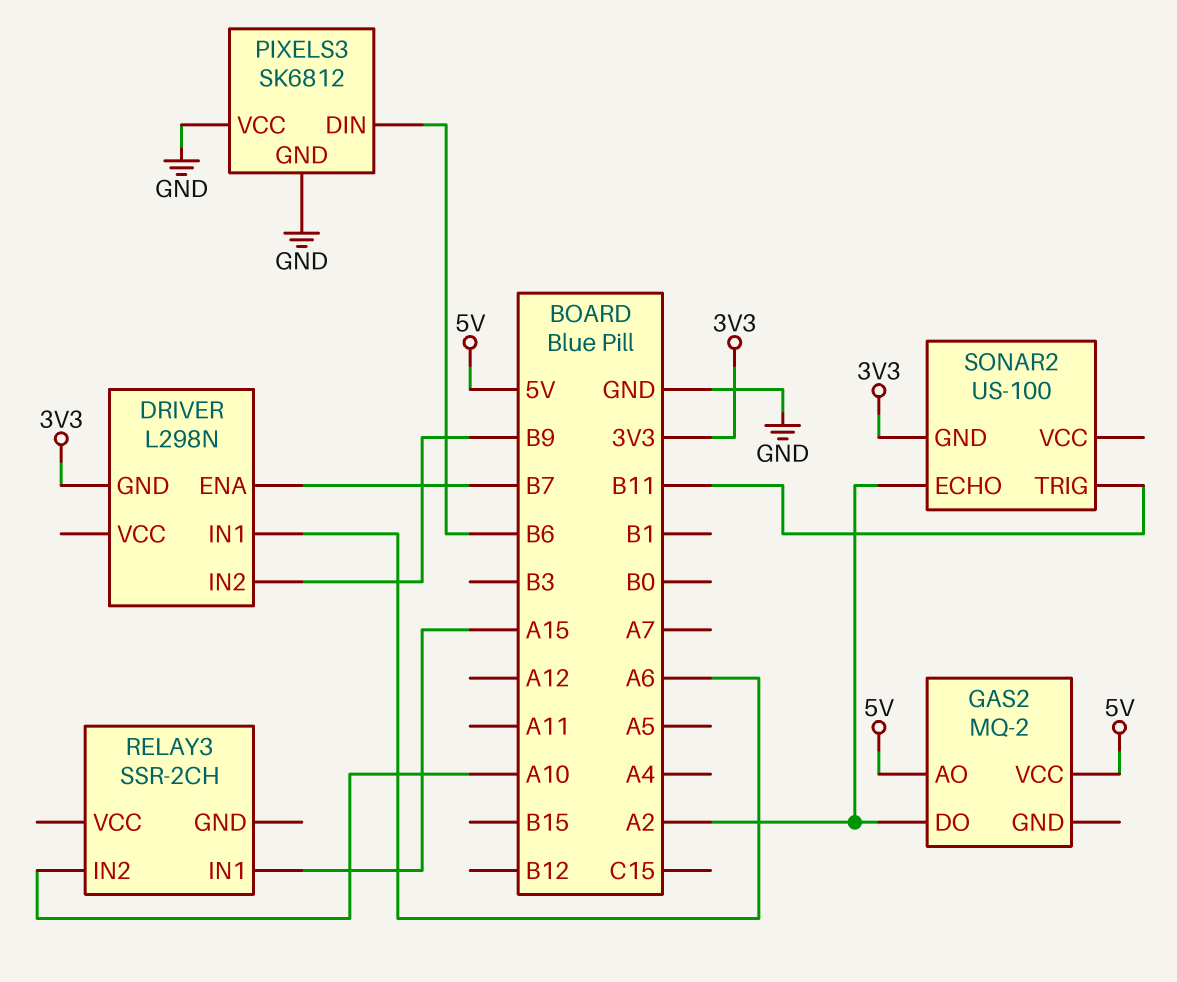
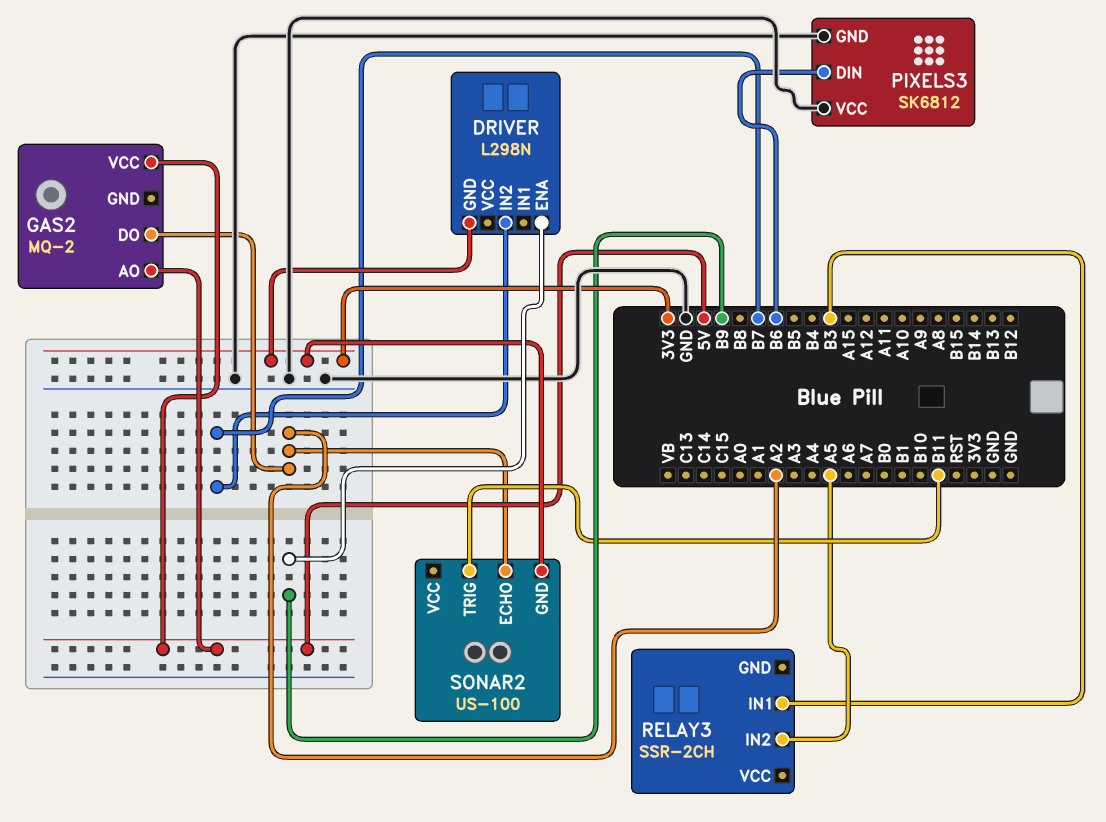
DRIVER pin ENA: B7 -> B9
DRIVER pin IN1: A6 -> none
DRIVER pin IN2: B9 -> B7
RELAY3 pin IN1: A15 -> B3
RELAY3 pin IN2: A10 -> A5

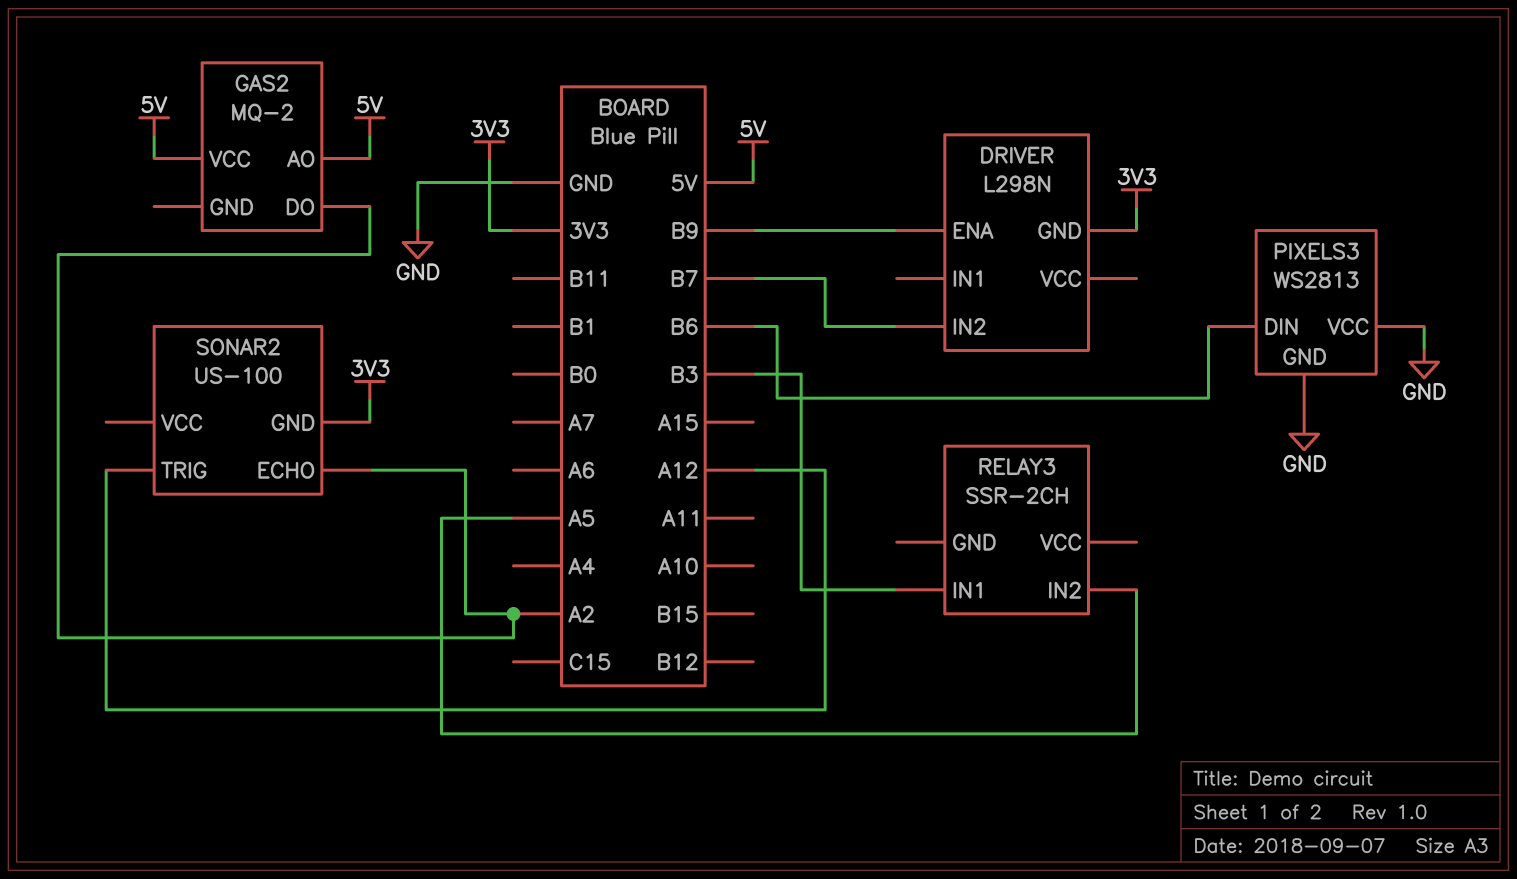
PIXELS3: SK6812 -> WS2813
SONAR2 pin TRIG: B11 -> A12

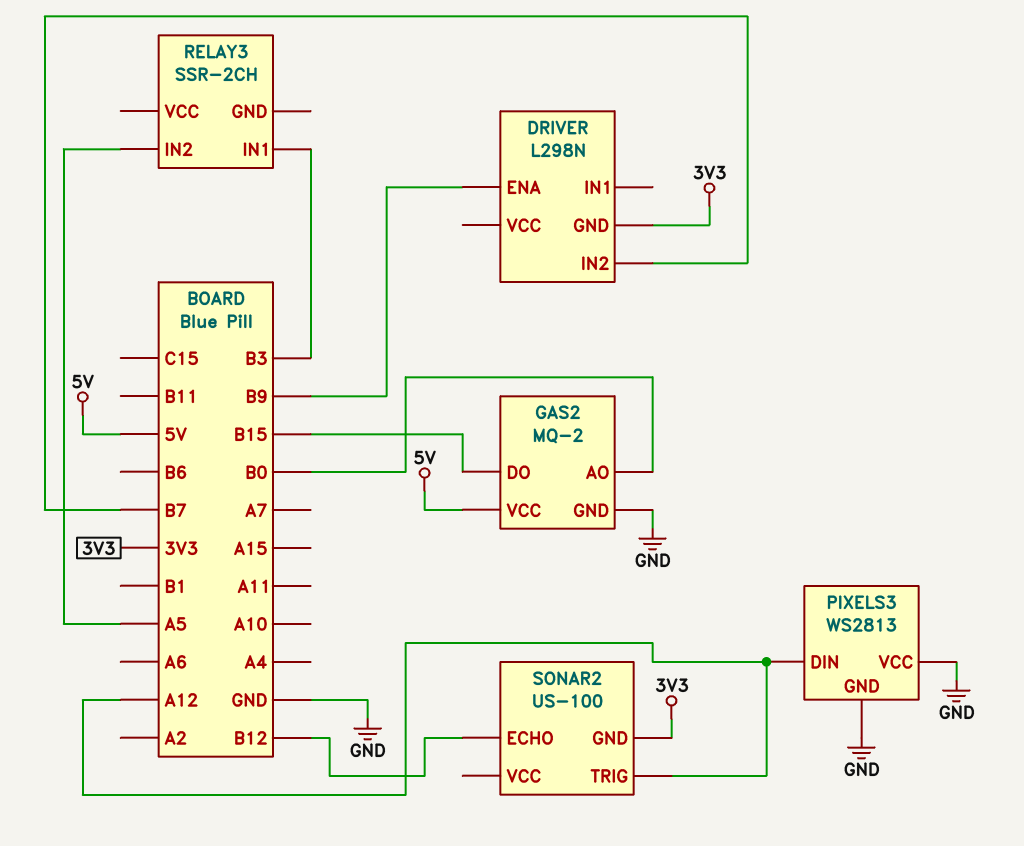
GAS2 pin AO: 5V -> B0
GAS2 pin DO: A2 -> B15
GAS2 pin GND: none -> GND
PIXELS3 pin DIN: B6 -> A12
SONAR2 pin ECHO: A2 -> B12

